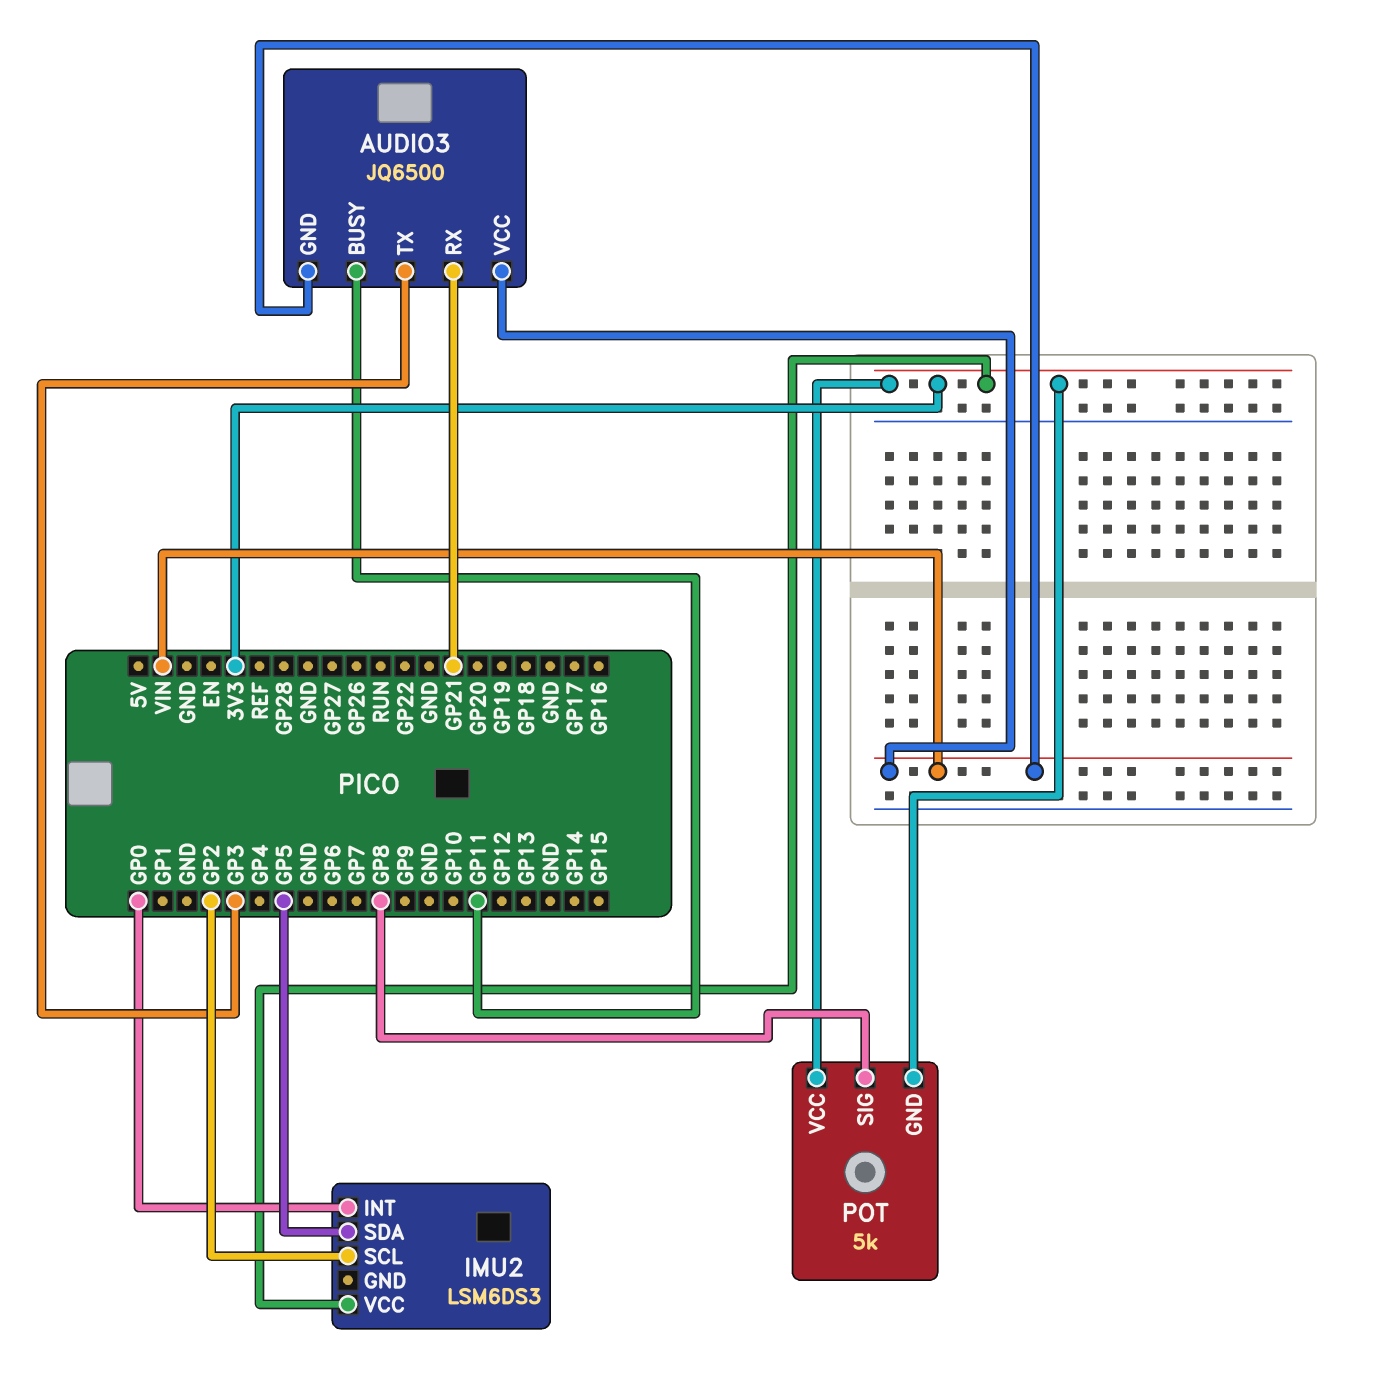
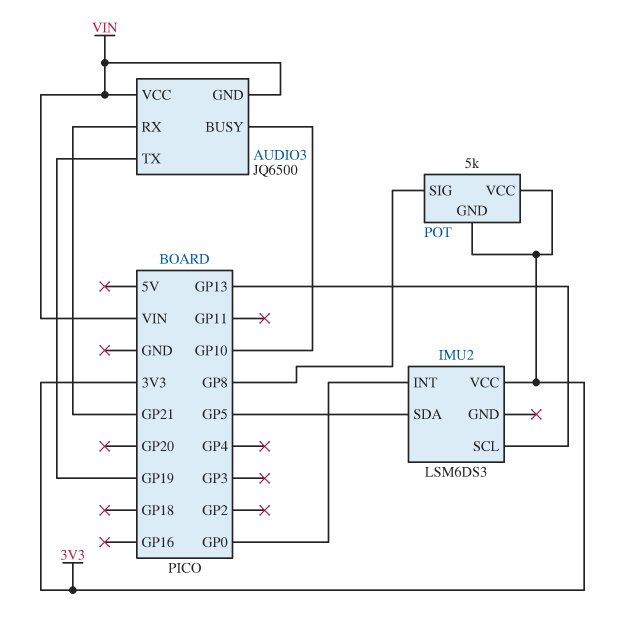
AUDIO3 pin BUSY: GP11 -> GP10
AUDIO3 pin TX: GP3 -> GP19
IMU2 pin SCL: GP2 -> GP13

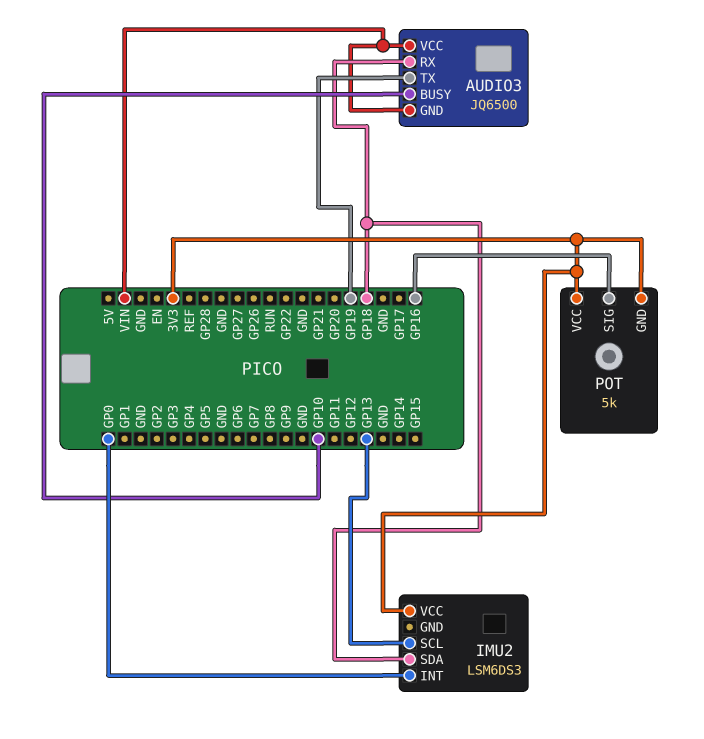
AUDIO3 pin RX: GP21 -> GP18
IMU2 pin SDA: GP5 -> GP18
POT pin SIG: GP8 -> GP16

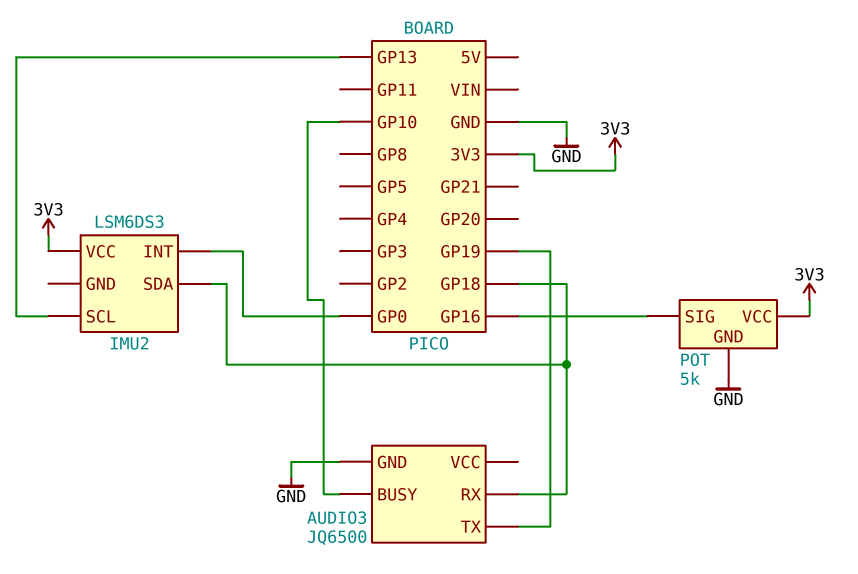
AUDIO3 pin GND: VIN -> GND
AUDIO3 pin VCC: VIN -> none
POT pin GND: 3V3 -> GND

